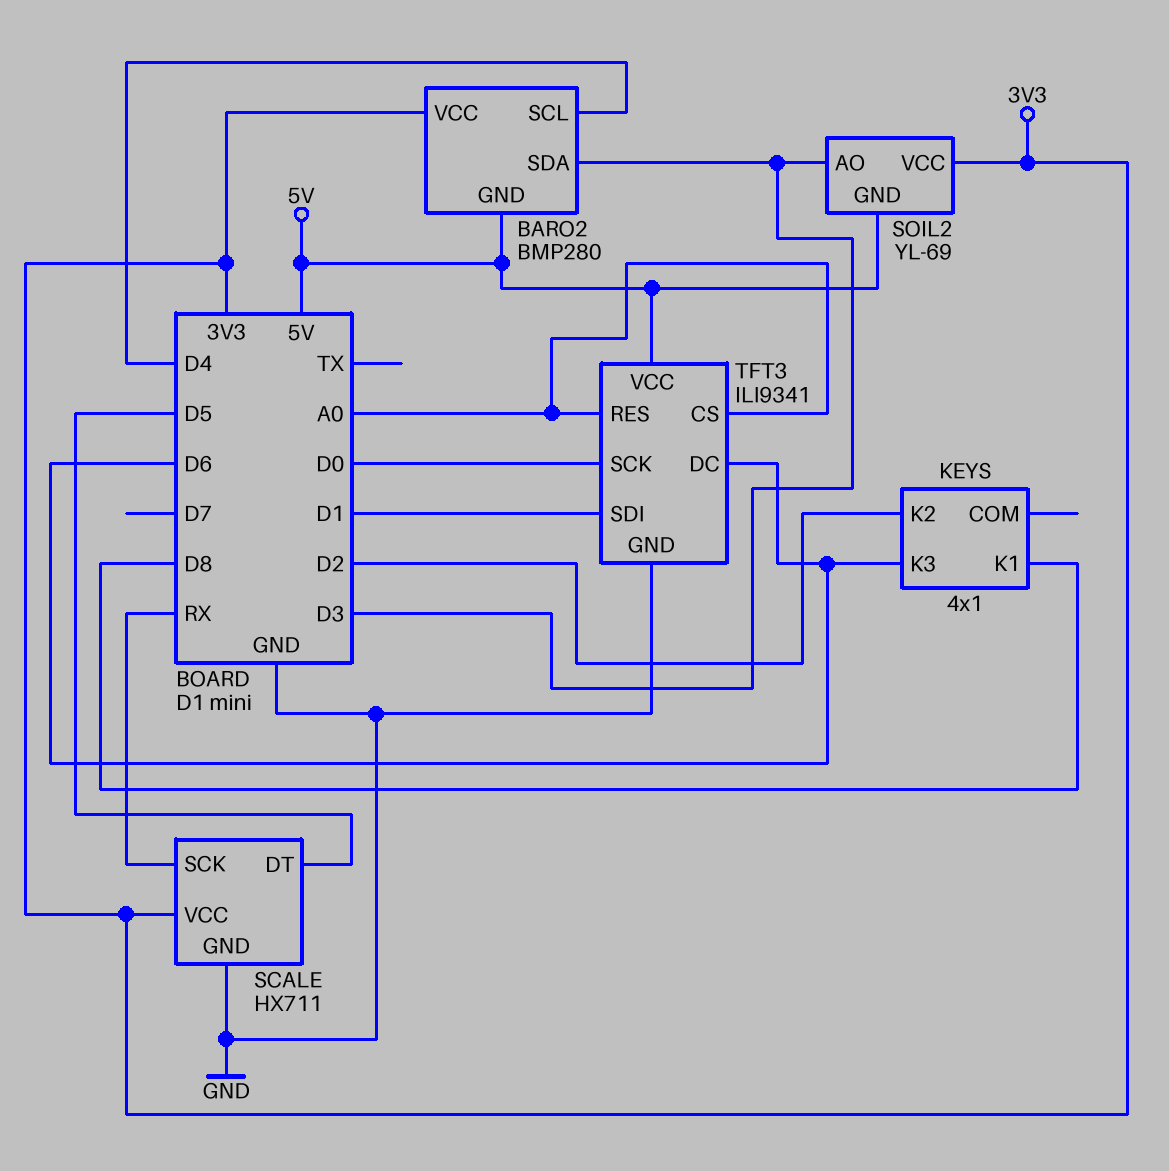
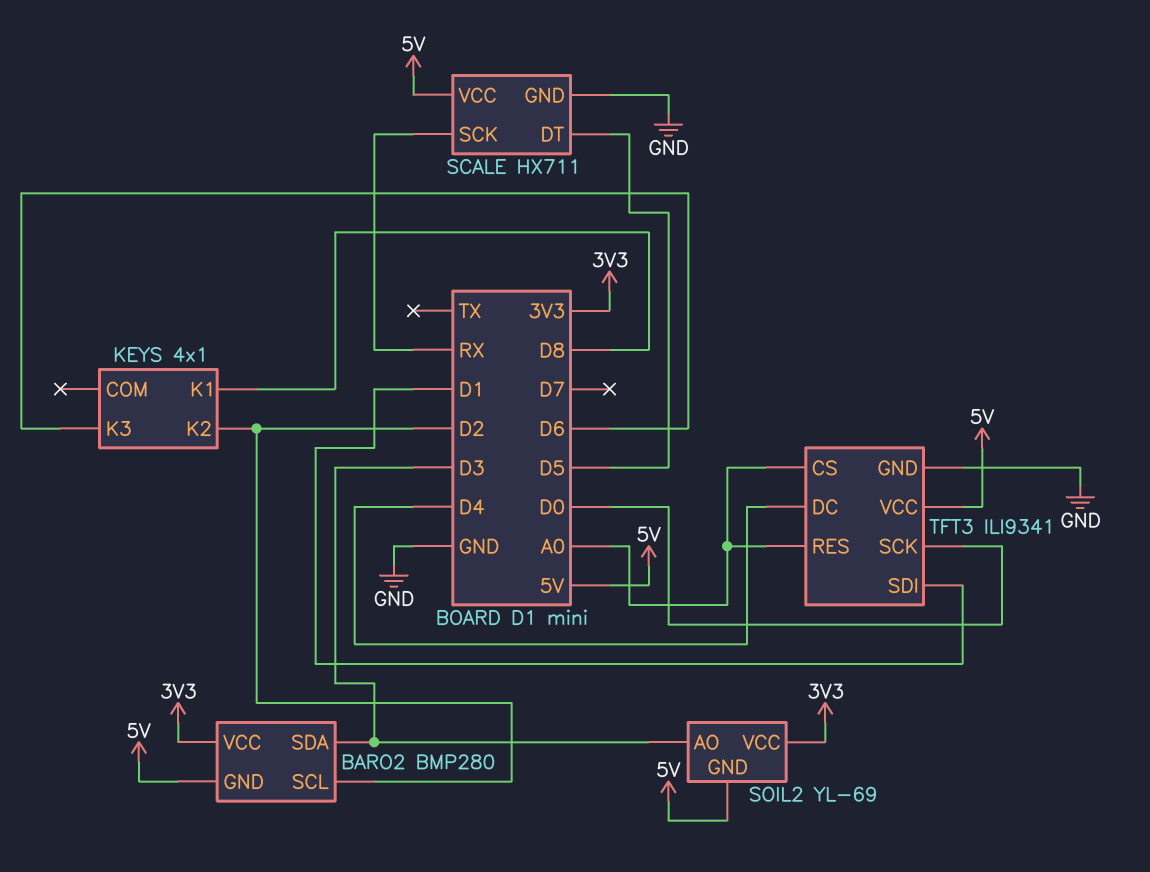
BARO2 pin SCL: D4 -> D2
SCALE pin VCC: 3V3 -> 5V
TFT3 pin DC: D6 -> D4

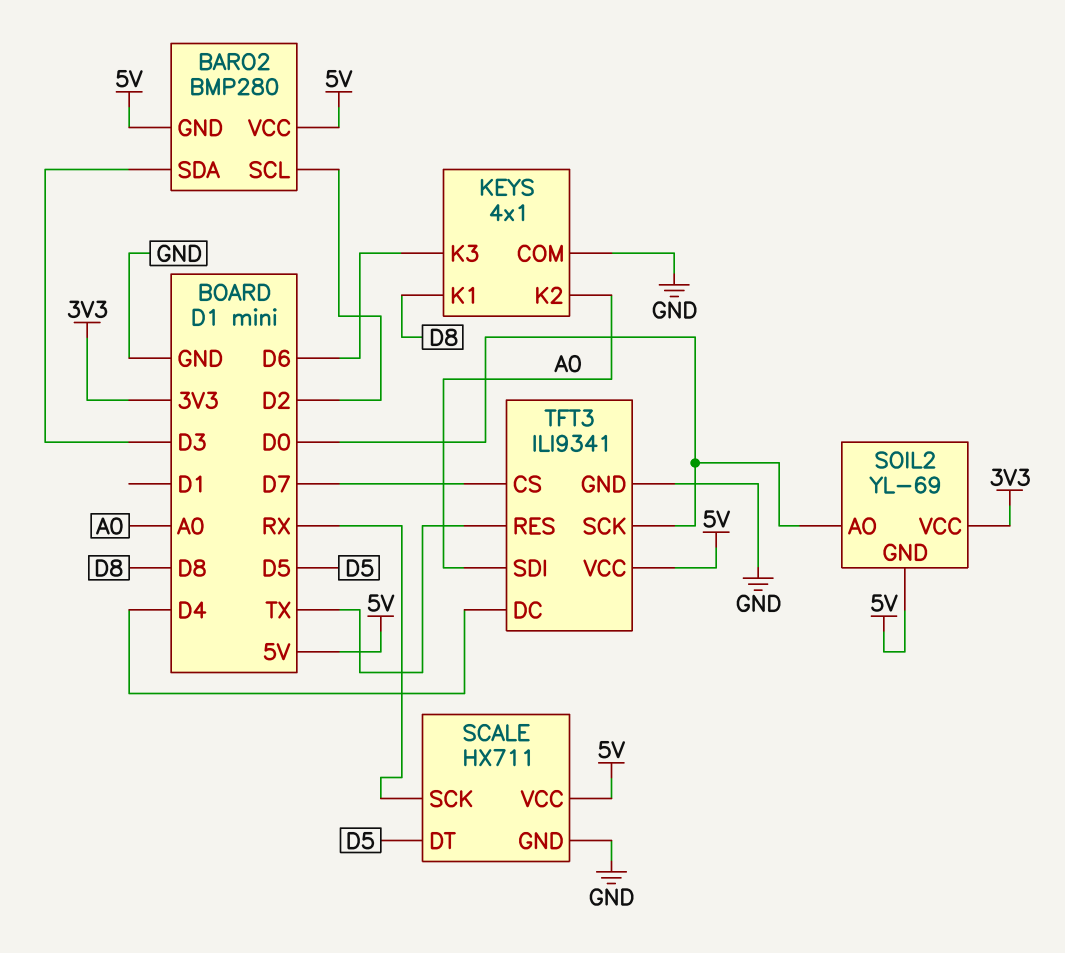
BARO2 pin VCC: 3V3 -> 5V
KEYS pin COM: none -> GND
KEYS pin K2: D2 -> A0
SOIL2 pin AO: D3 -> D0
TFT3 pin CS: A0 -> D7
TFT3 pin RES: A0 -> TX
TFT3 pin SDI: D1 -> A0

